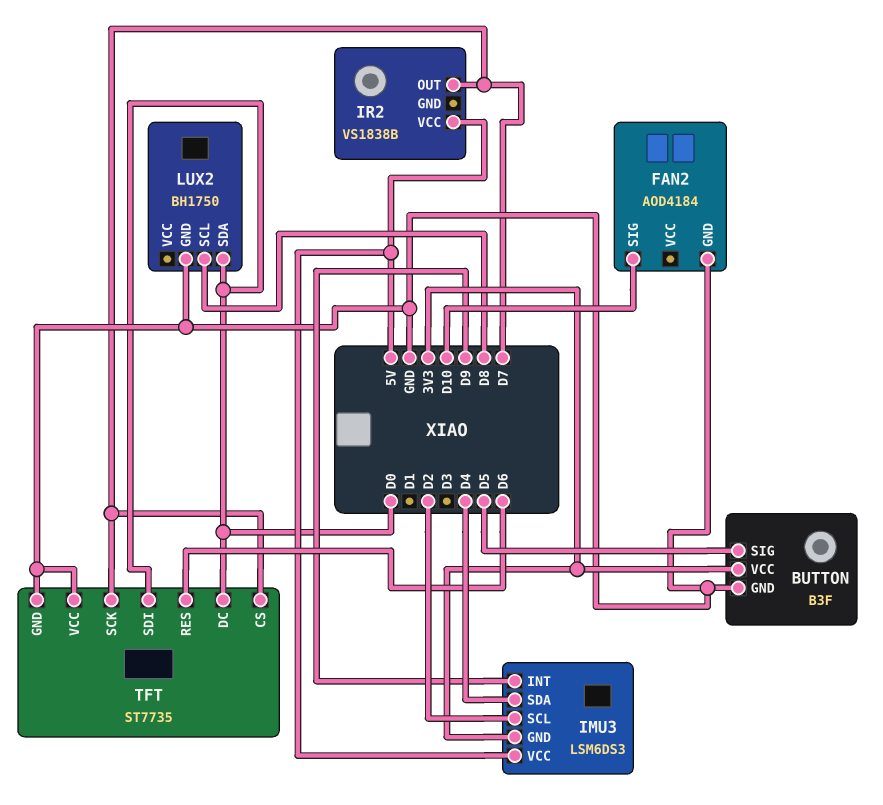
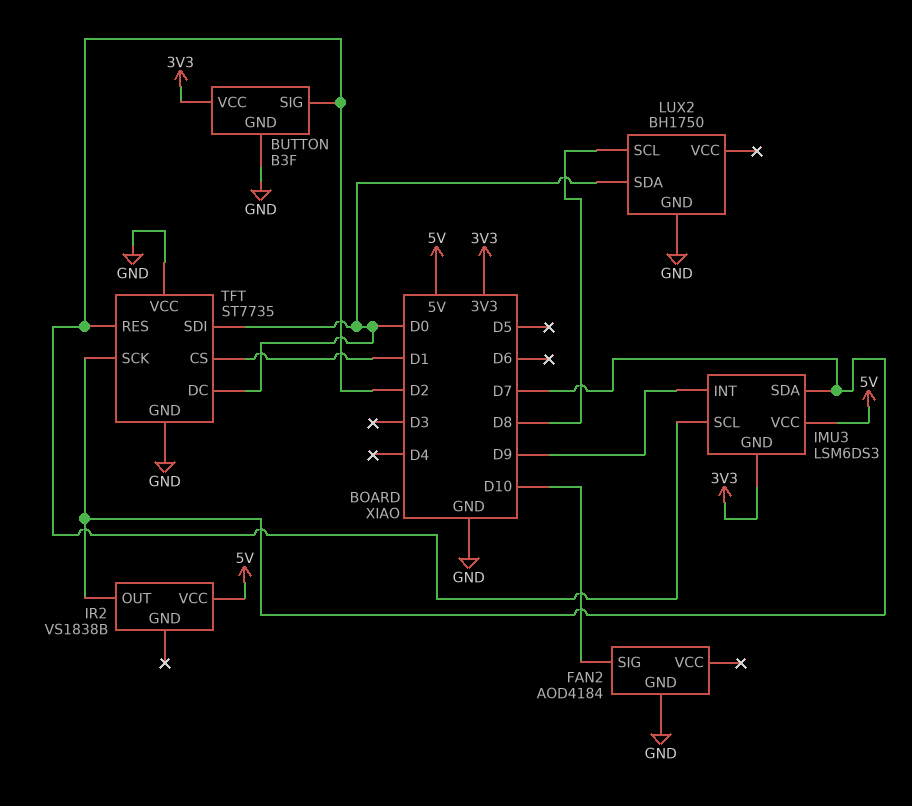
BUTTON pin SIG: D5 -> D2
IMU3 pin SDA: D4 -> D7
TFT pin CS: D7 -> D1
TFT pin RES: D6 -> D2

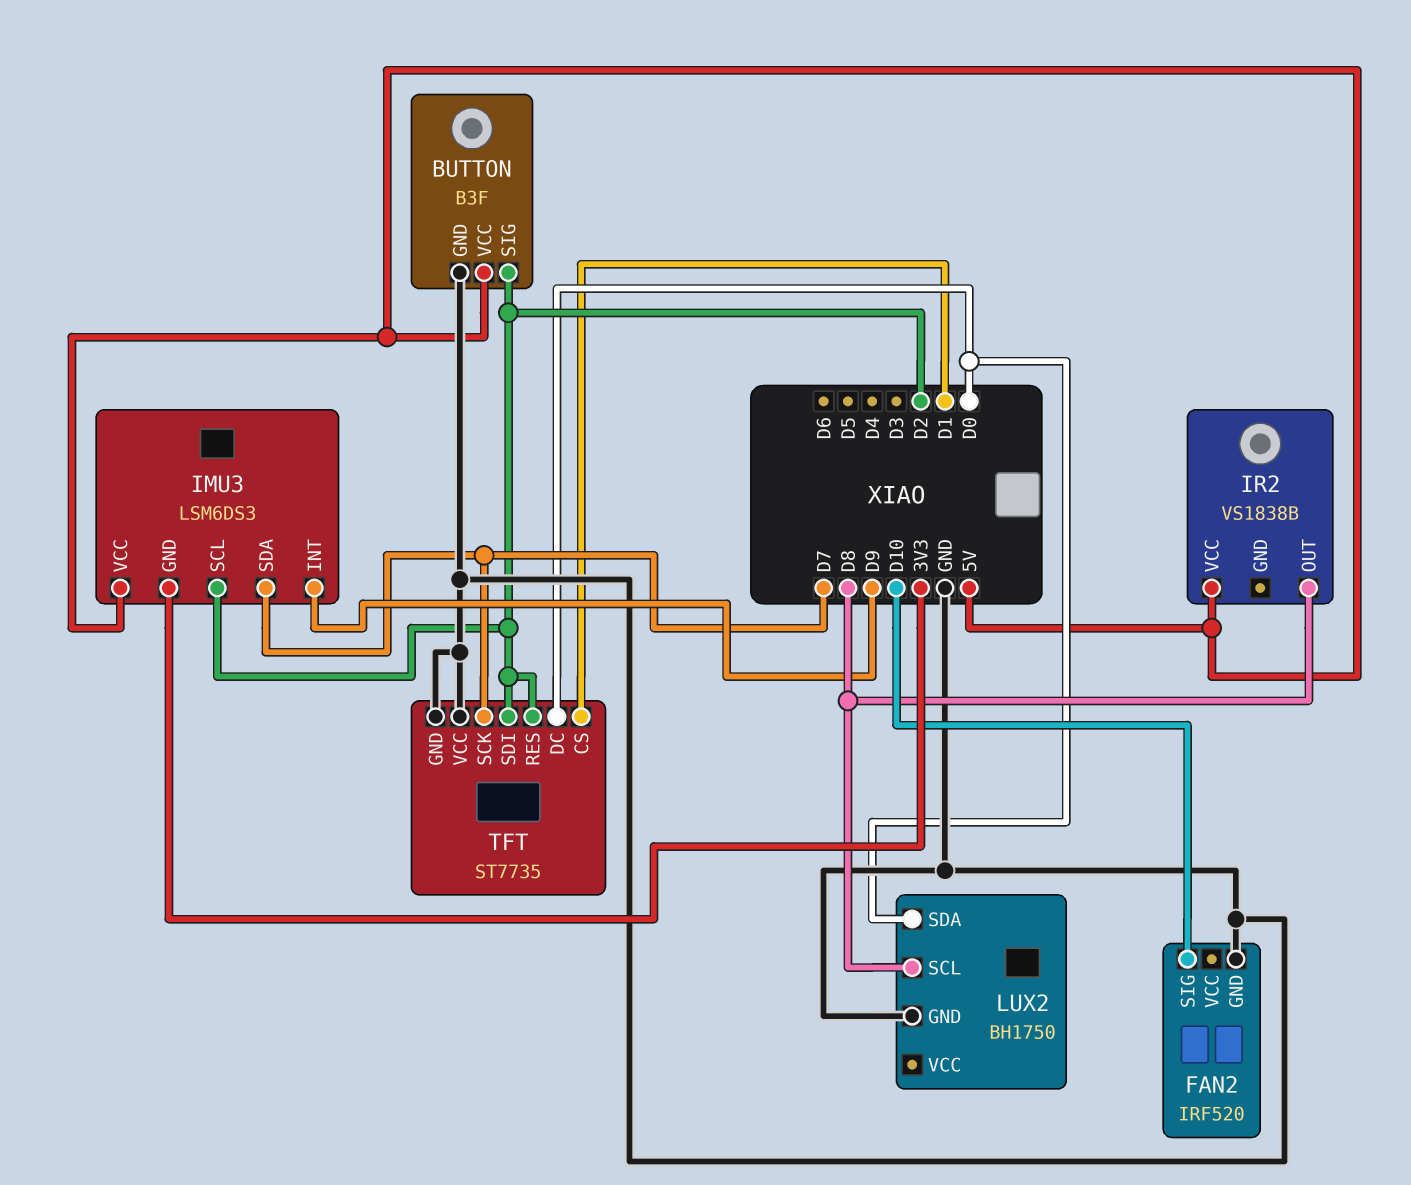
BUTTON pin VCC: 3V3 -> 5V
FAN2: AOD4184 -> IRF520
IR2 pin OUT: D7 -> D8
TFT pin SDI: D0 -> D2

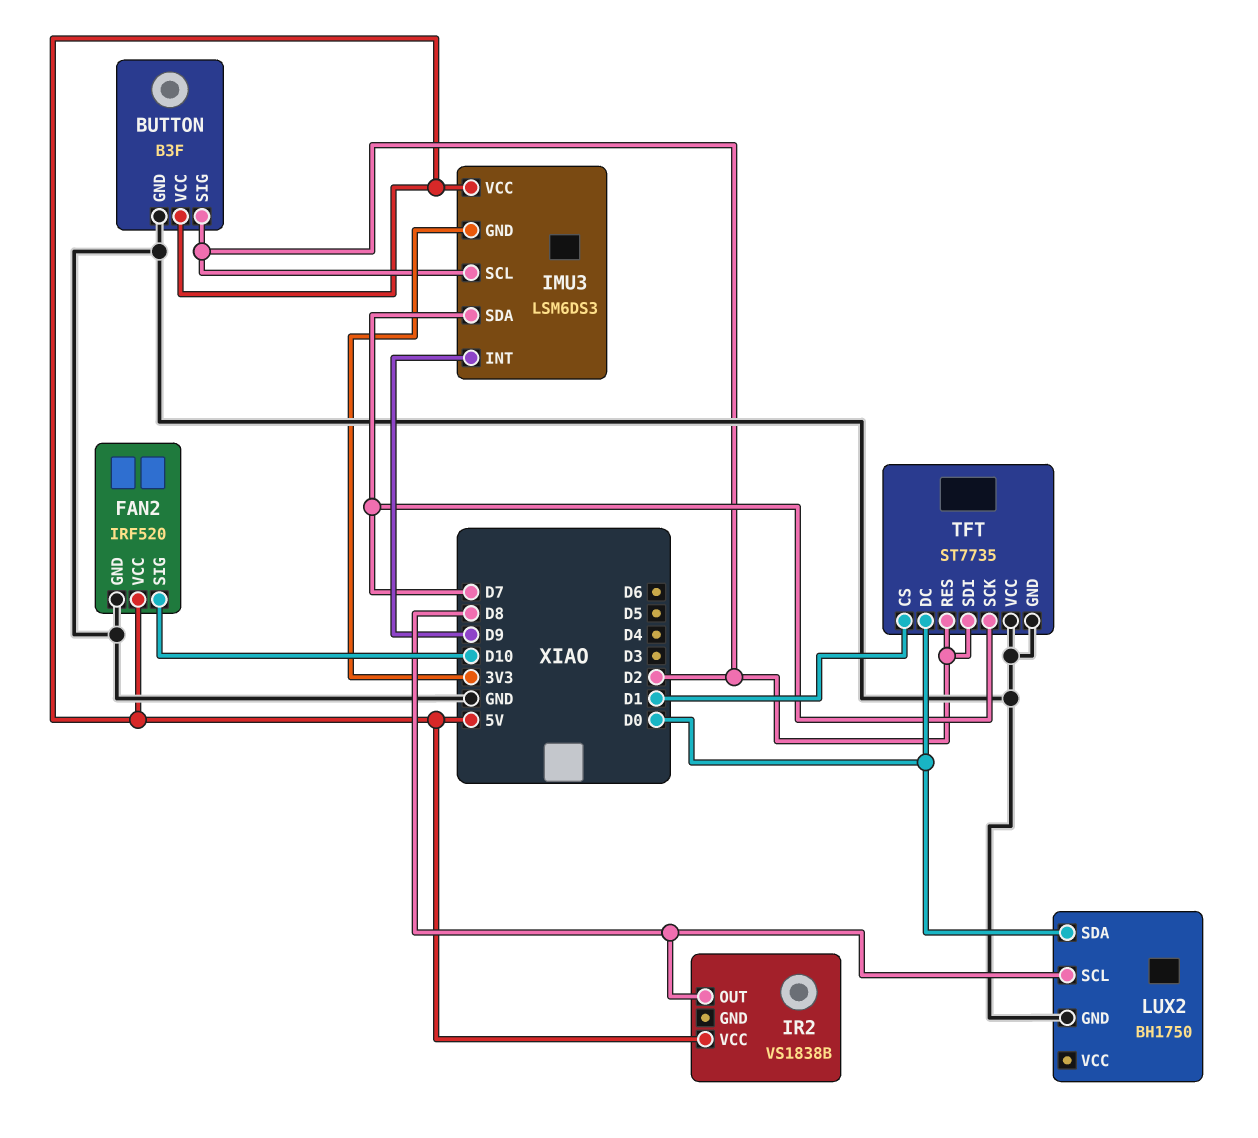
FAN2 pin VCC: none -> 5V

